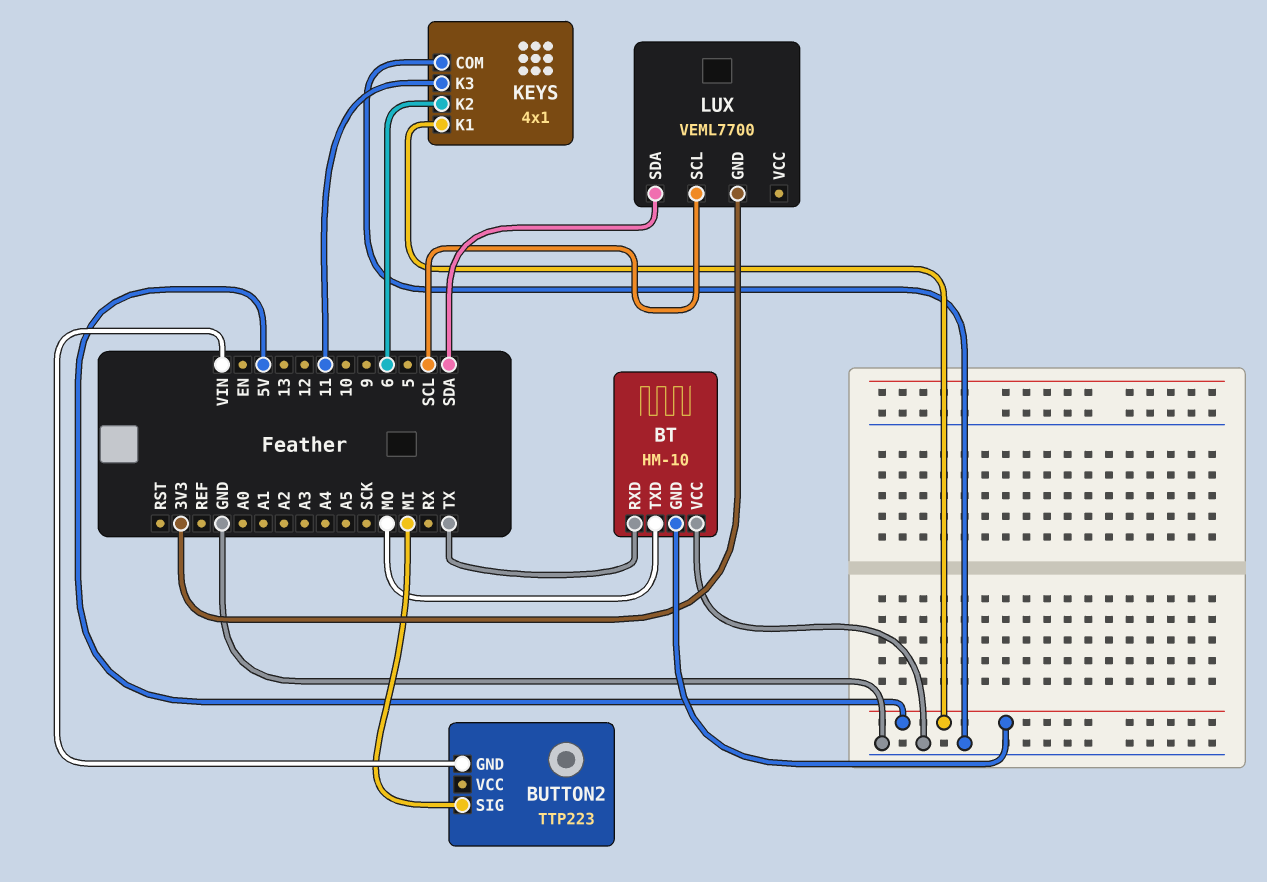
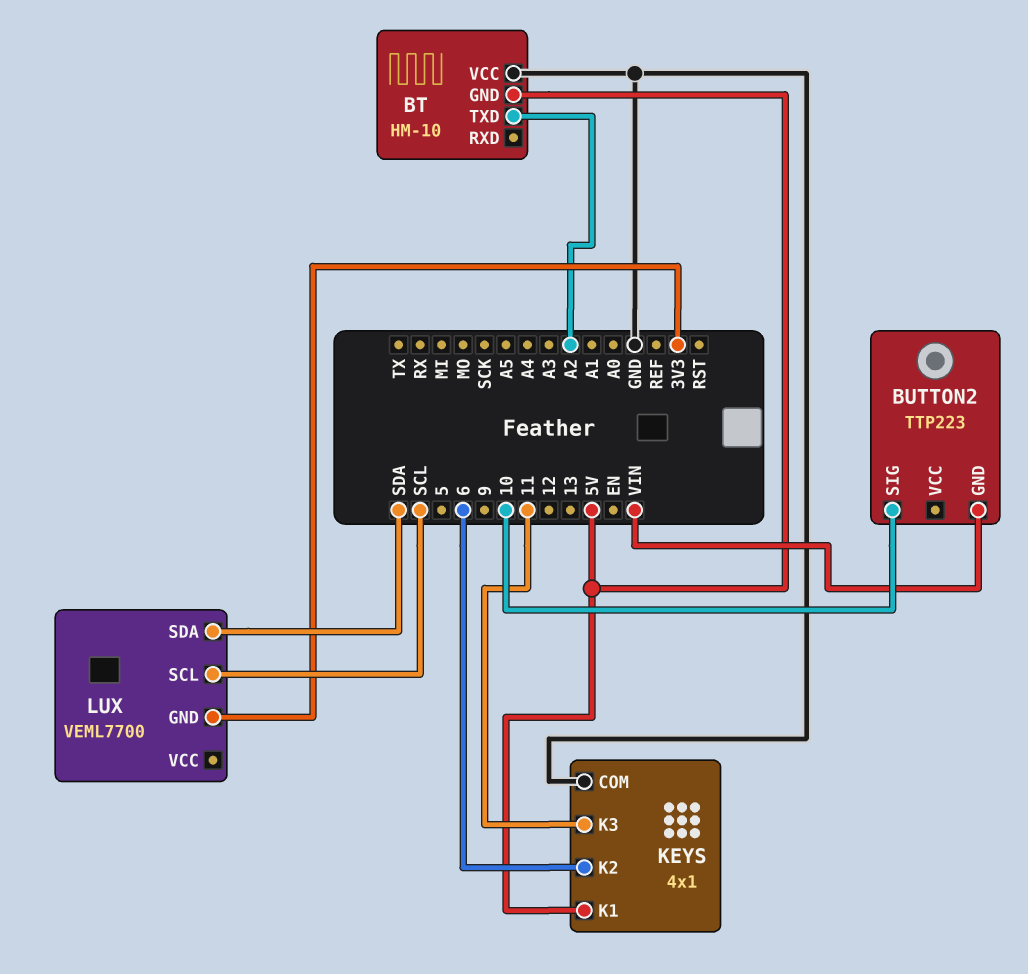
BT pin RXD: TX -> none
BT pin TXD: MO -> A2
BUTTON2 pin SIG: MI -> 10

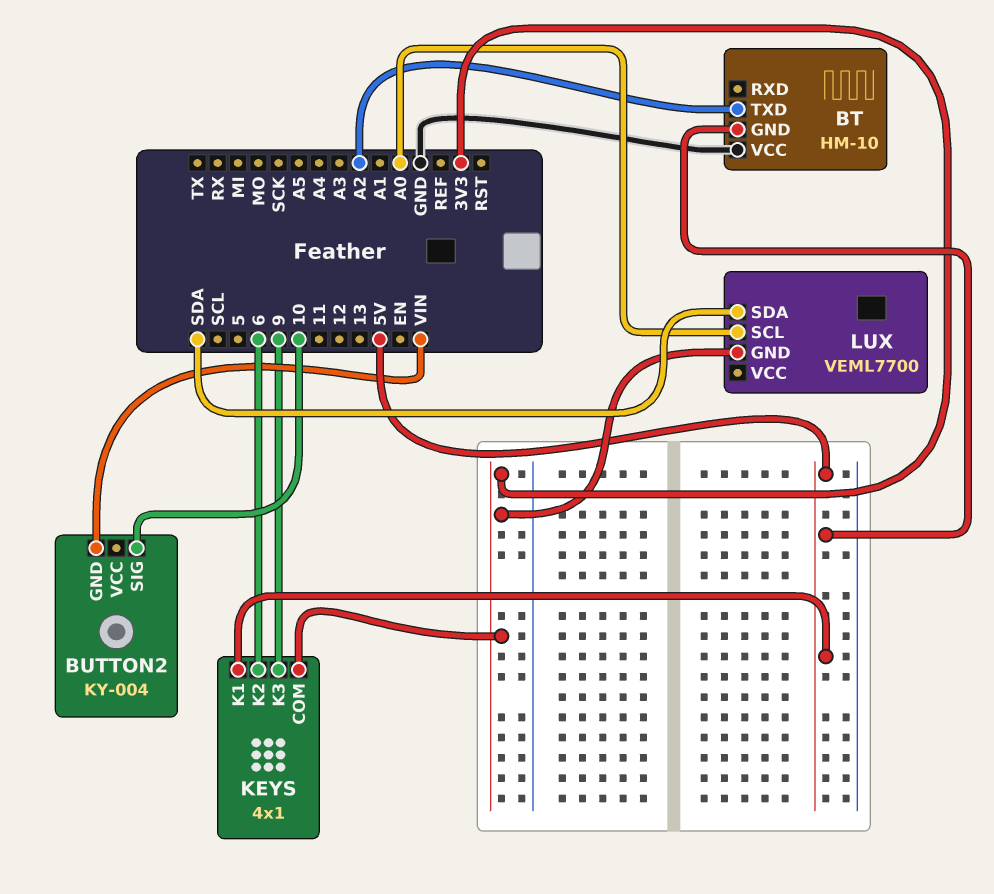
BUTTON2: TTP223 -> KY-004
KEYS pin COM: GND -> 3V3
KEYS pin K3: 11 -> 9
LUX pin SCL: SCL -> A0

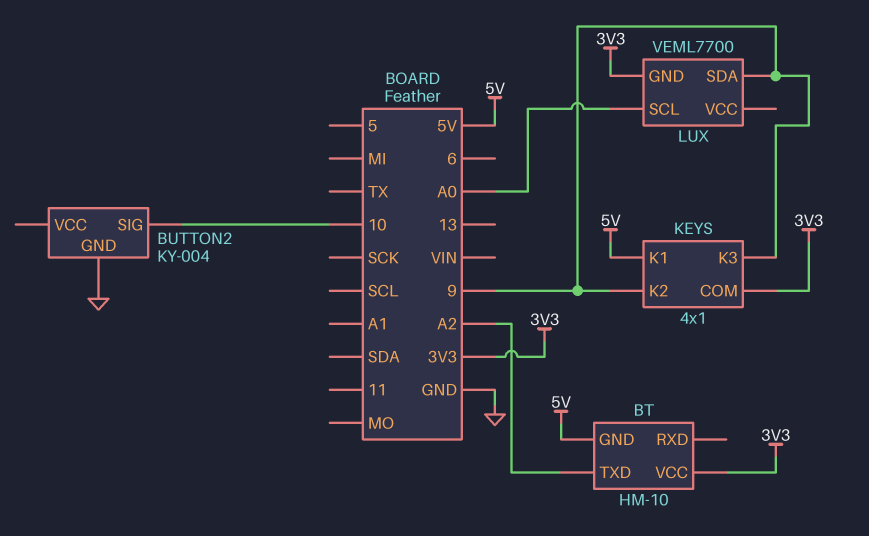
BT pin VCC: GND -> 3V3
BUTTON2 pin GND: VIN -> GND
KEYS pin K2: 6 -> 9
LUX pin SDA: SDA -> 9

